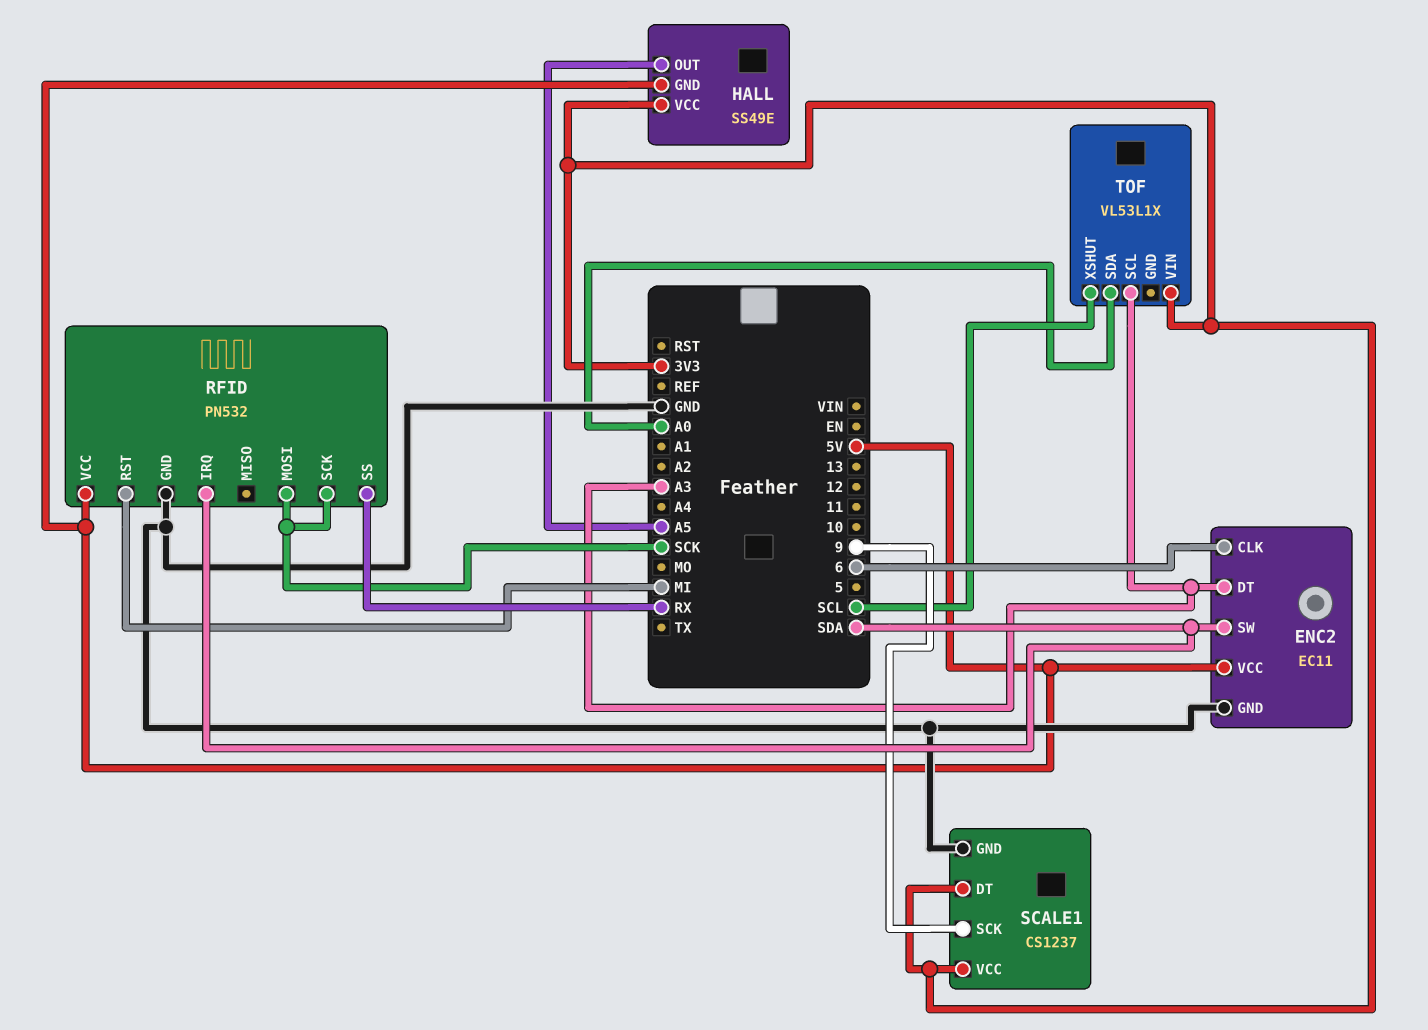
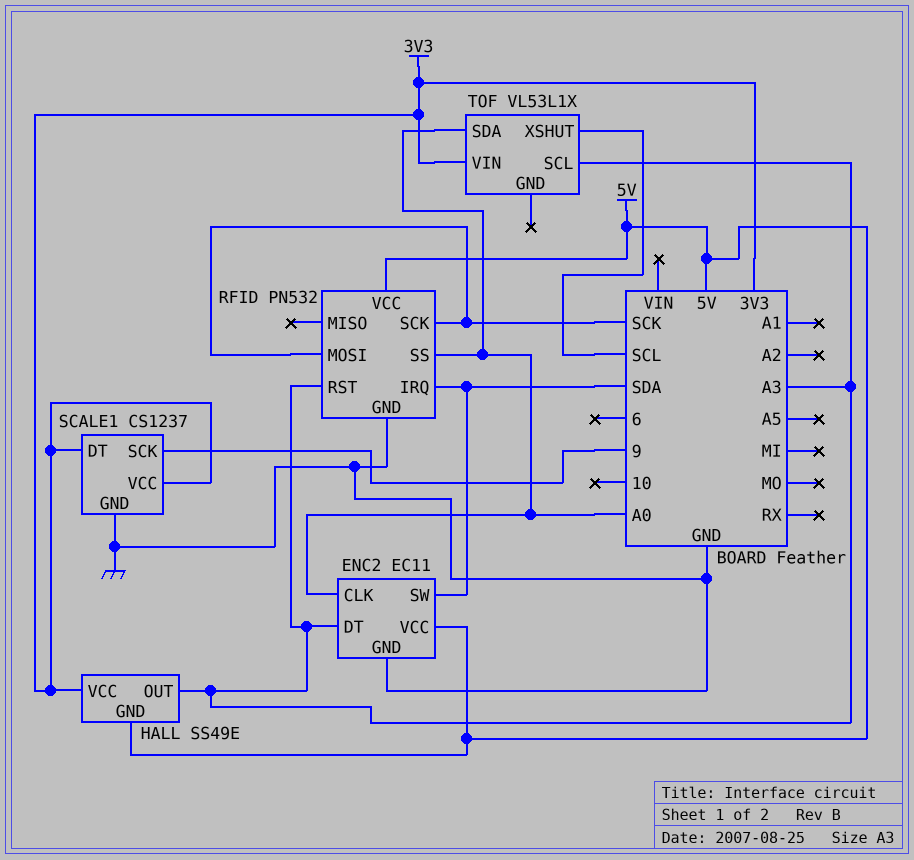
ENC2 pin CLK: 6 -> A0
HALL pin OUT: A5 -> A3
RFID pin RST: MI -> A3
RFID pin SS: RX -> A0

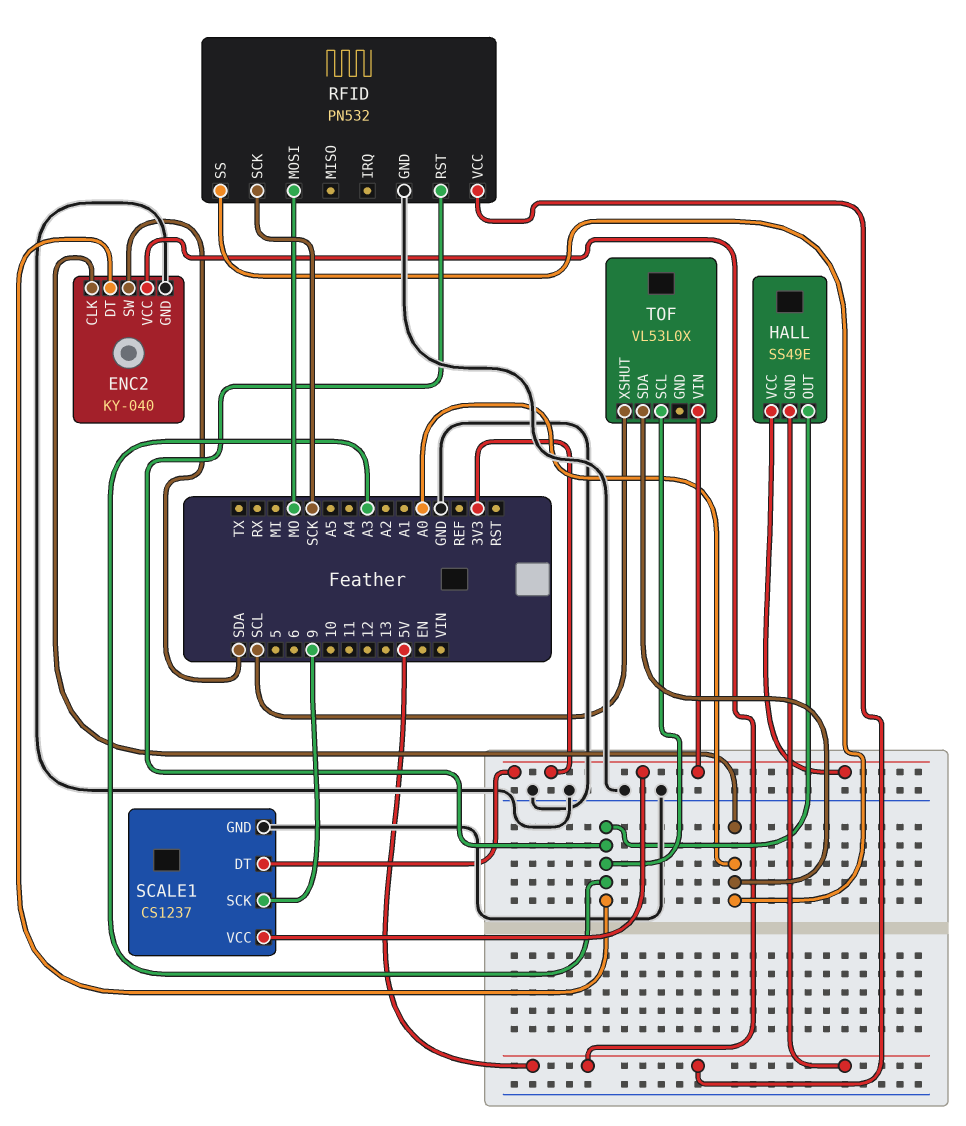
ENC2: EC11 -> KY-040
RFID pin IRQ: SDA -> none
RFID pin MOSI: SCK -> MO
TOF: VL53L1X -> VL53L0X

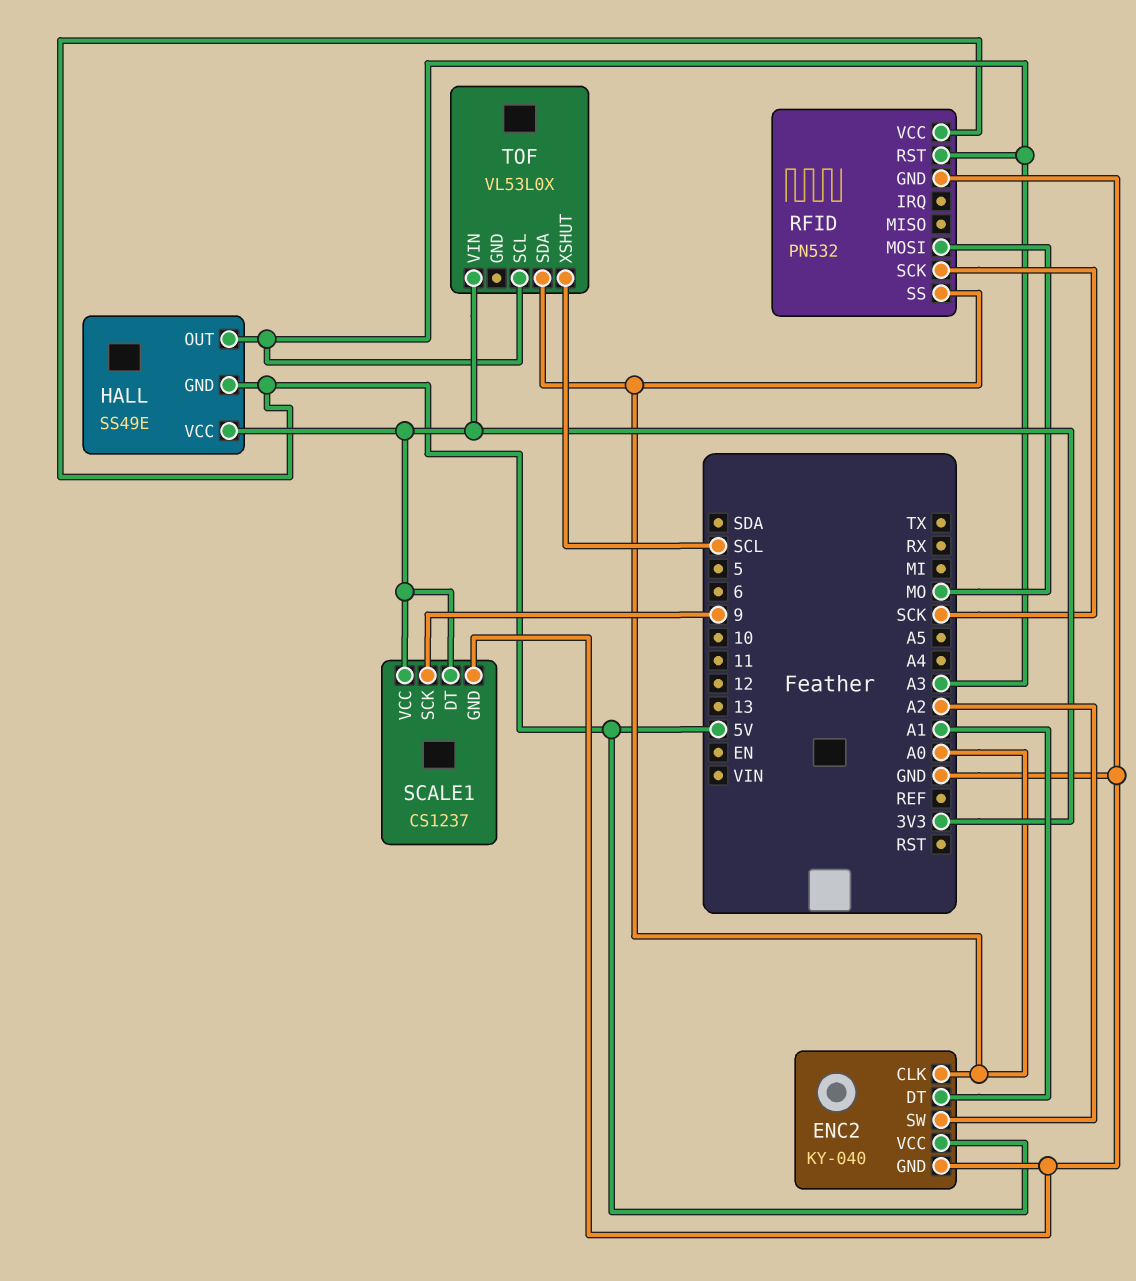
ENC2 pin DT: A3 -> A1
ENC2 pin SW: SDA -> A2

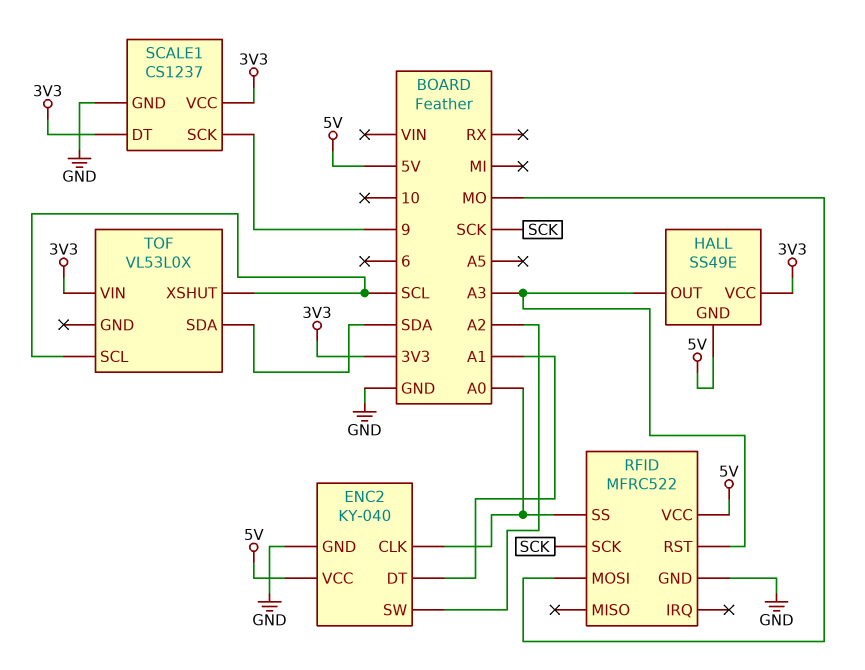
RFID: PN532 -> MFRC522
TOF pin SCL: A3 -> SCL
TOF pin SDA: A0 -> SDA

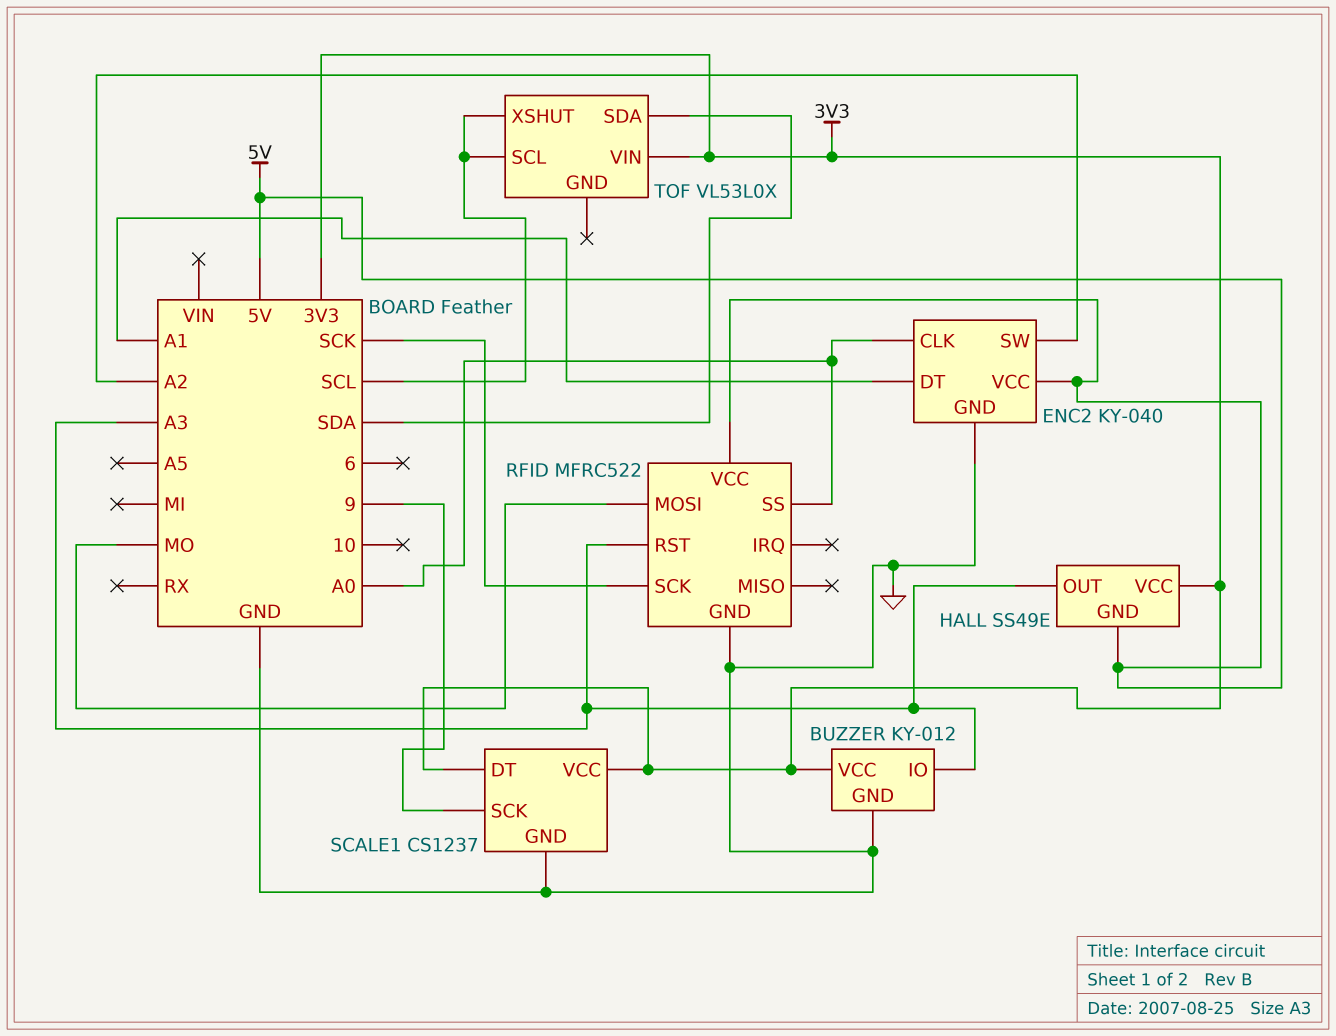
BUZZER: none -> KY-012
BUZZER pin GND: none -> GND
BUZZER pin IO: none -> A3
BUZZER pin VCC: none -> 3V3

